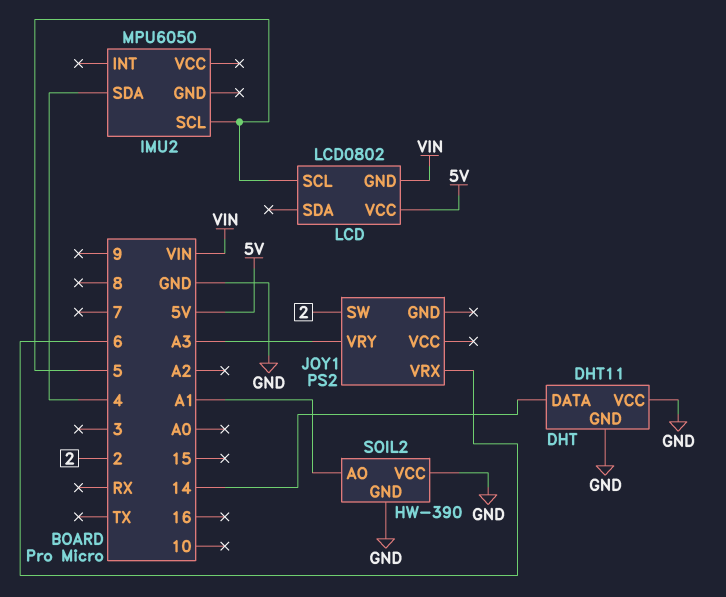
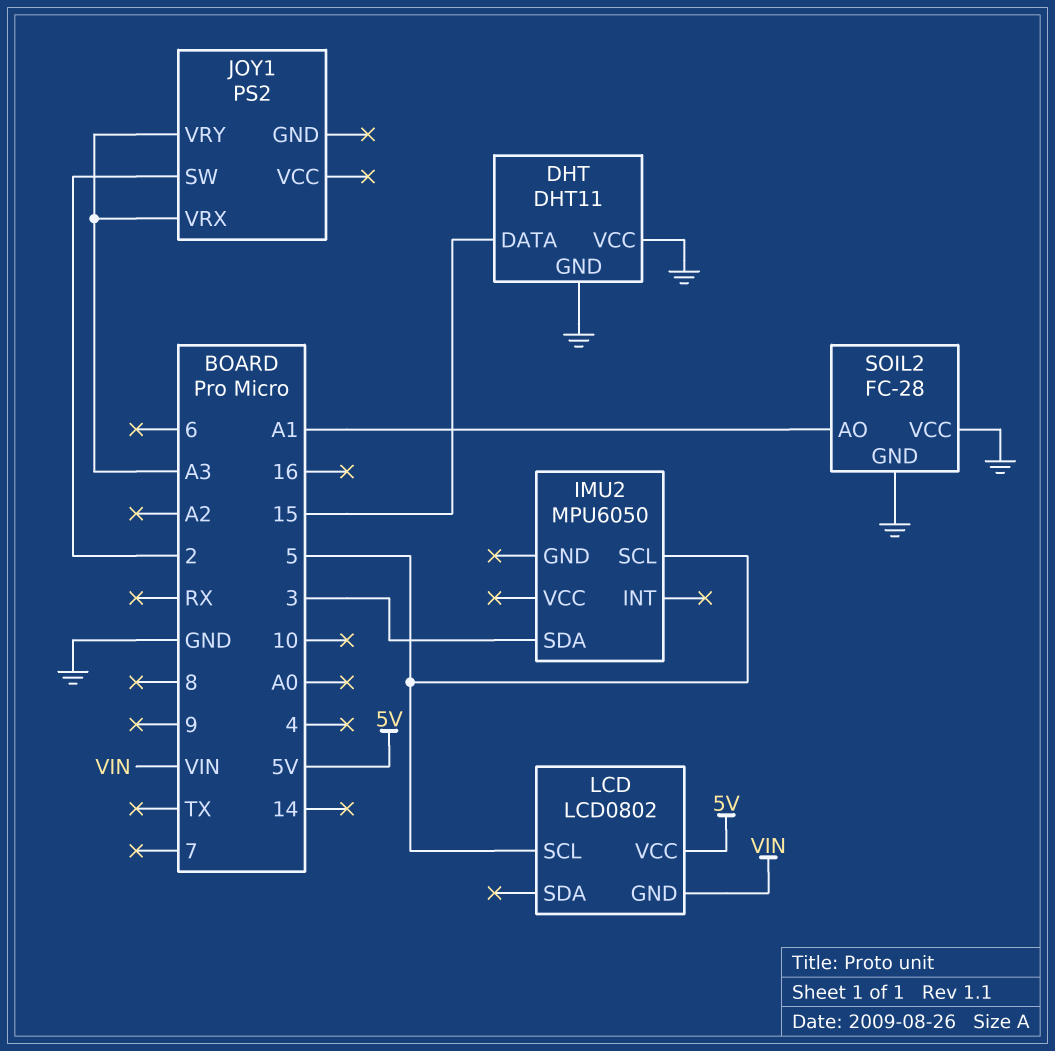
DHT pin DATA: 14 -> 15
IMU2 pin SDA: 4 -> 3
JOY1 pin VRX: 6 -> A3
SOIL2: HW-390 -> FC-28

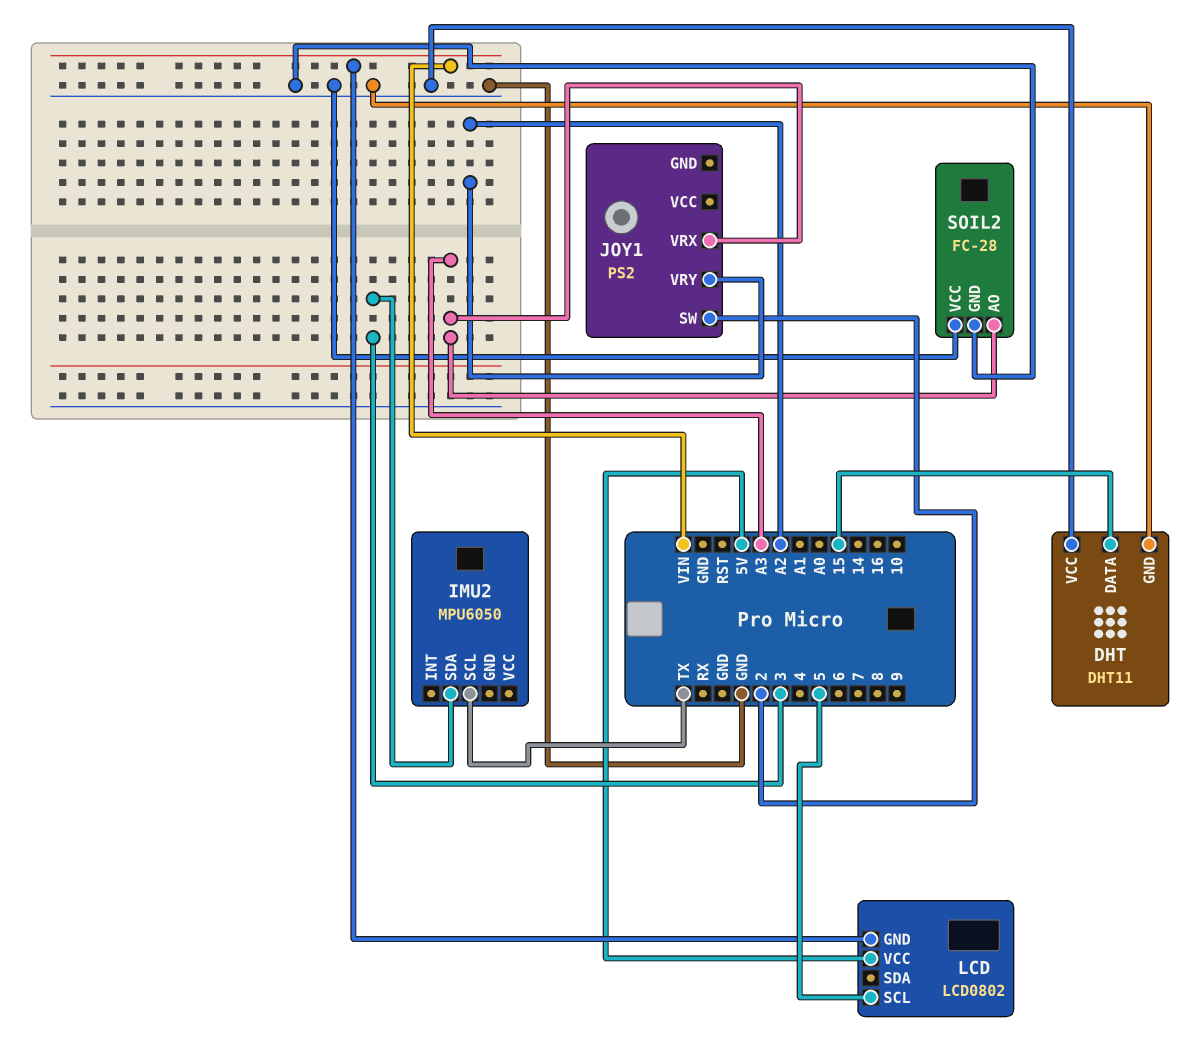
IMU2 pin SCL: 5 -> TX
JOY1 pin VRY: A3 -> A2
SOIL2 pin AO: A1 -> A3

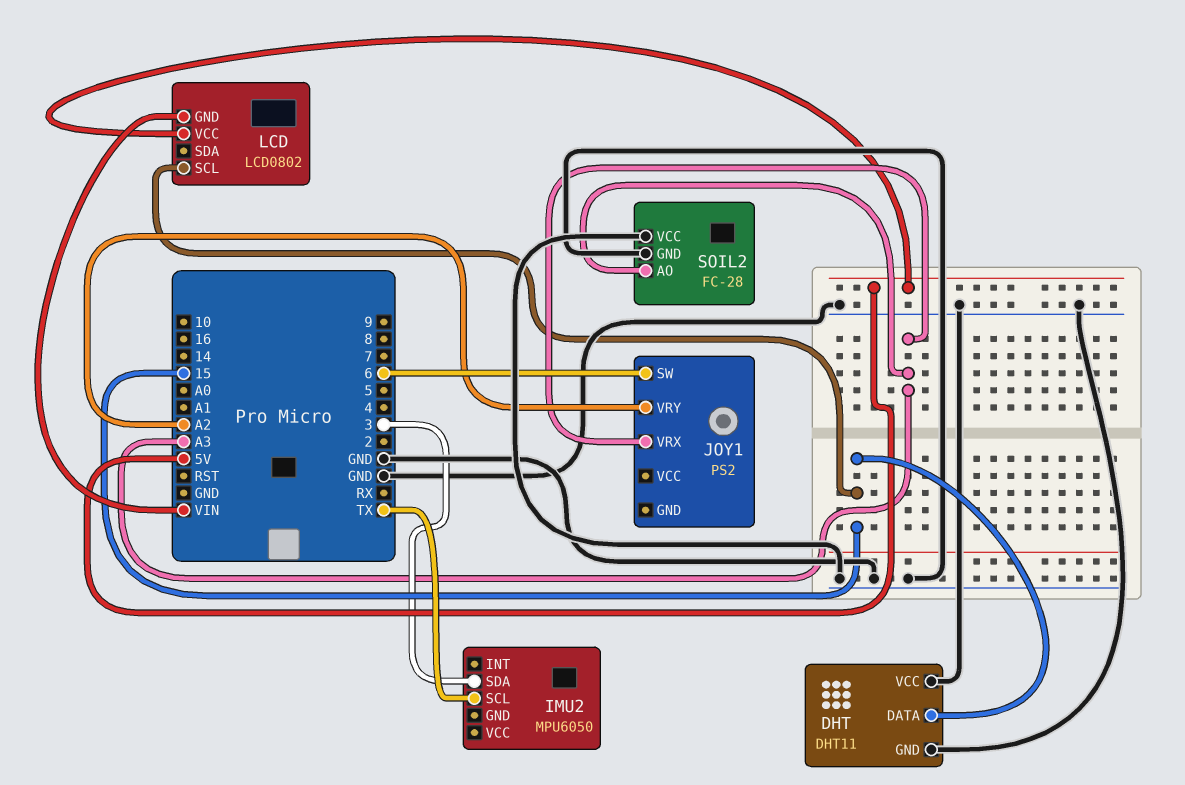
JOY1 pin SW: 2 -> 6
LCD pin SCL: 5 -> 15

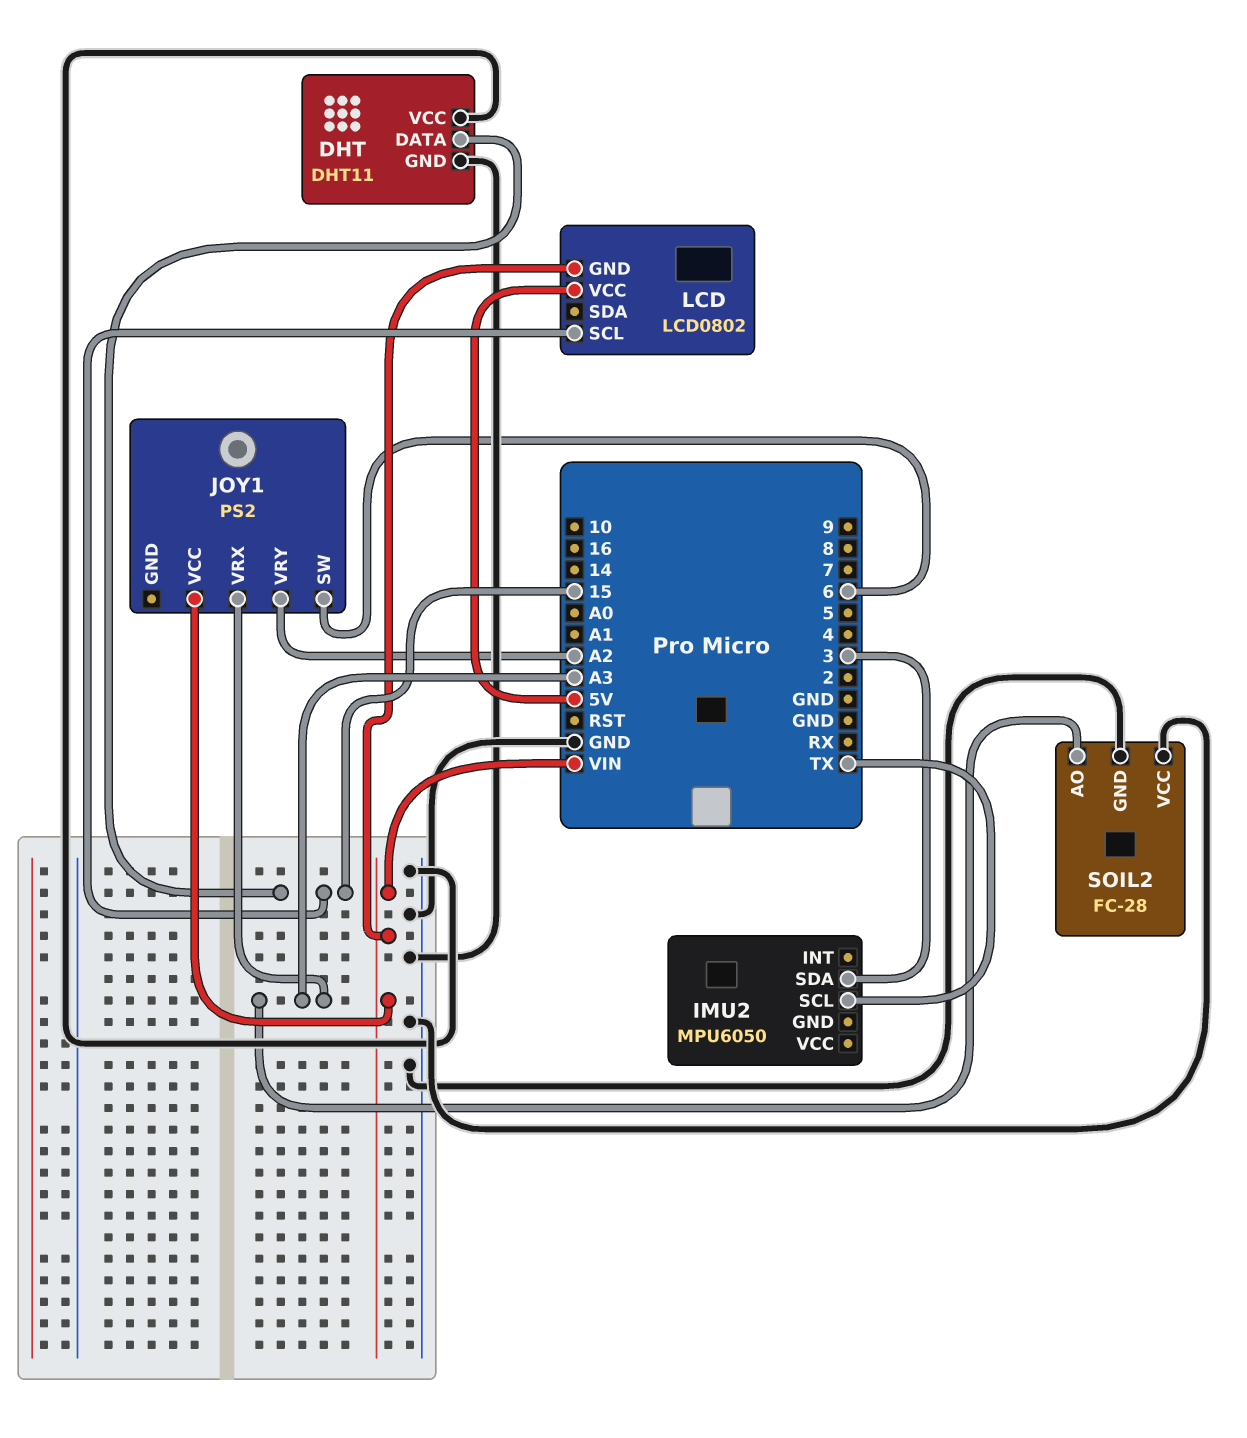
JOY1 pin VCC: none -> VIN

